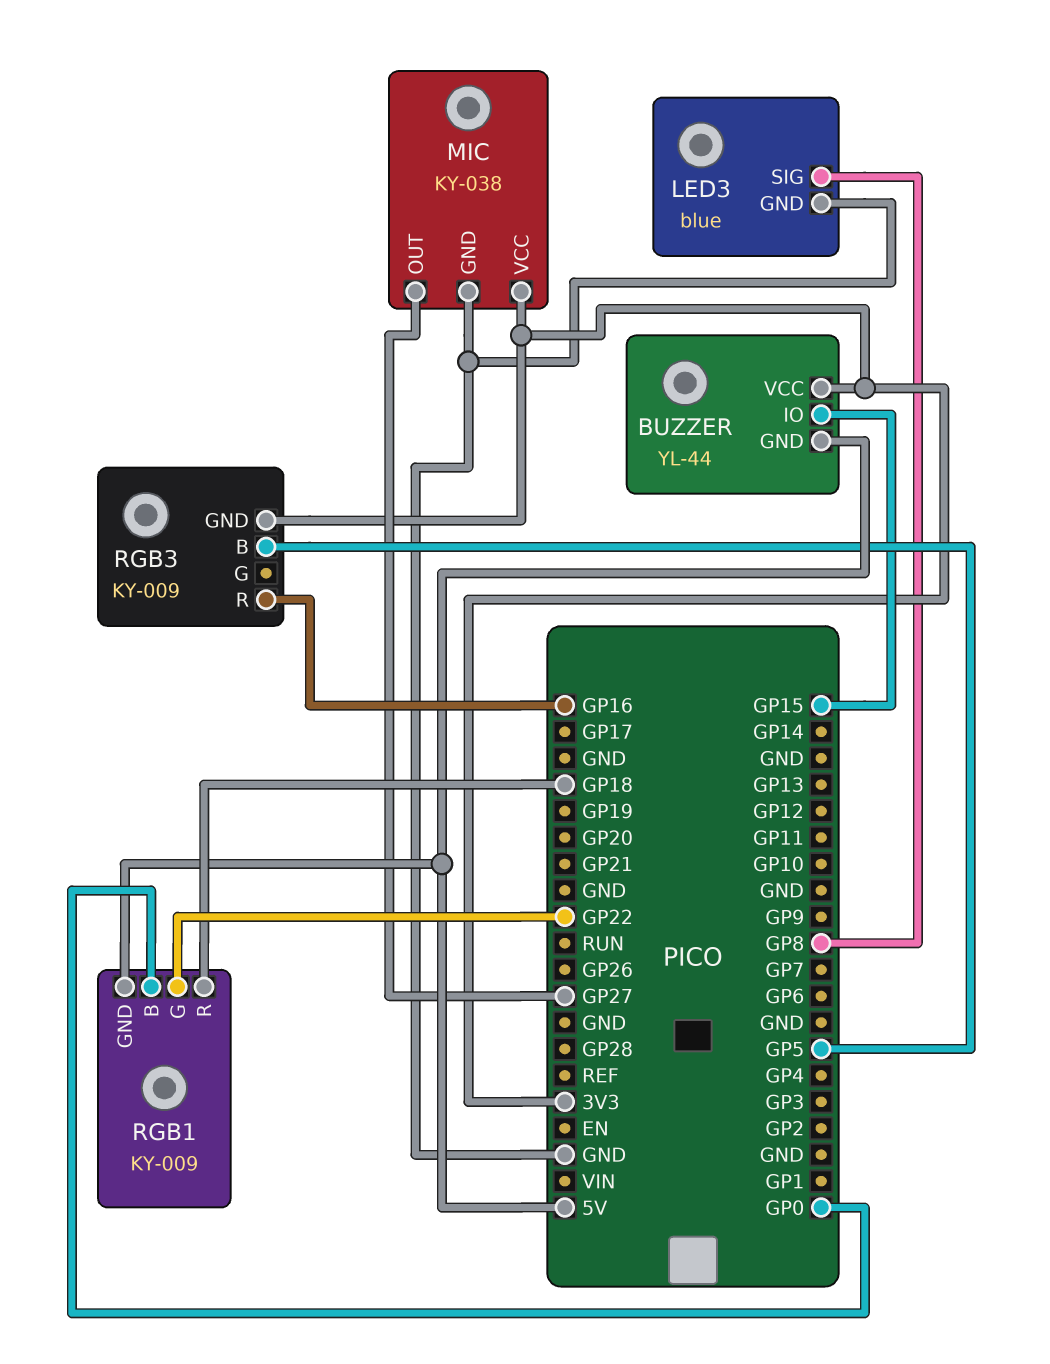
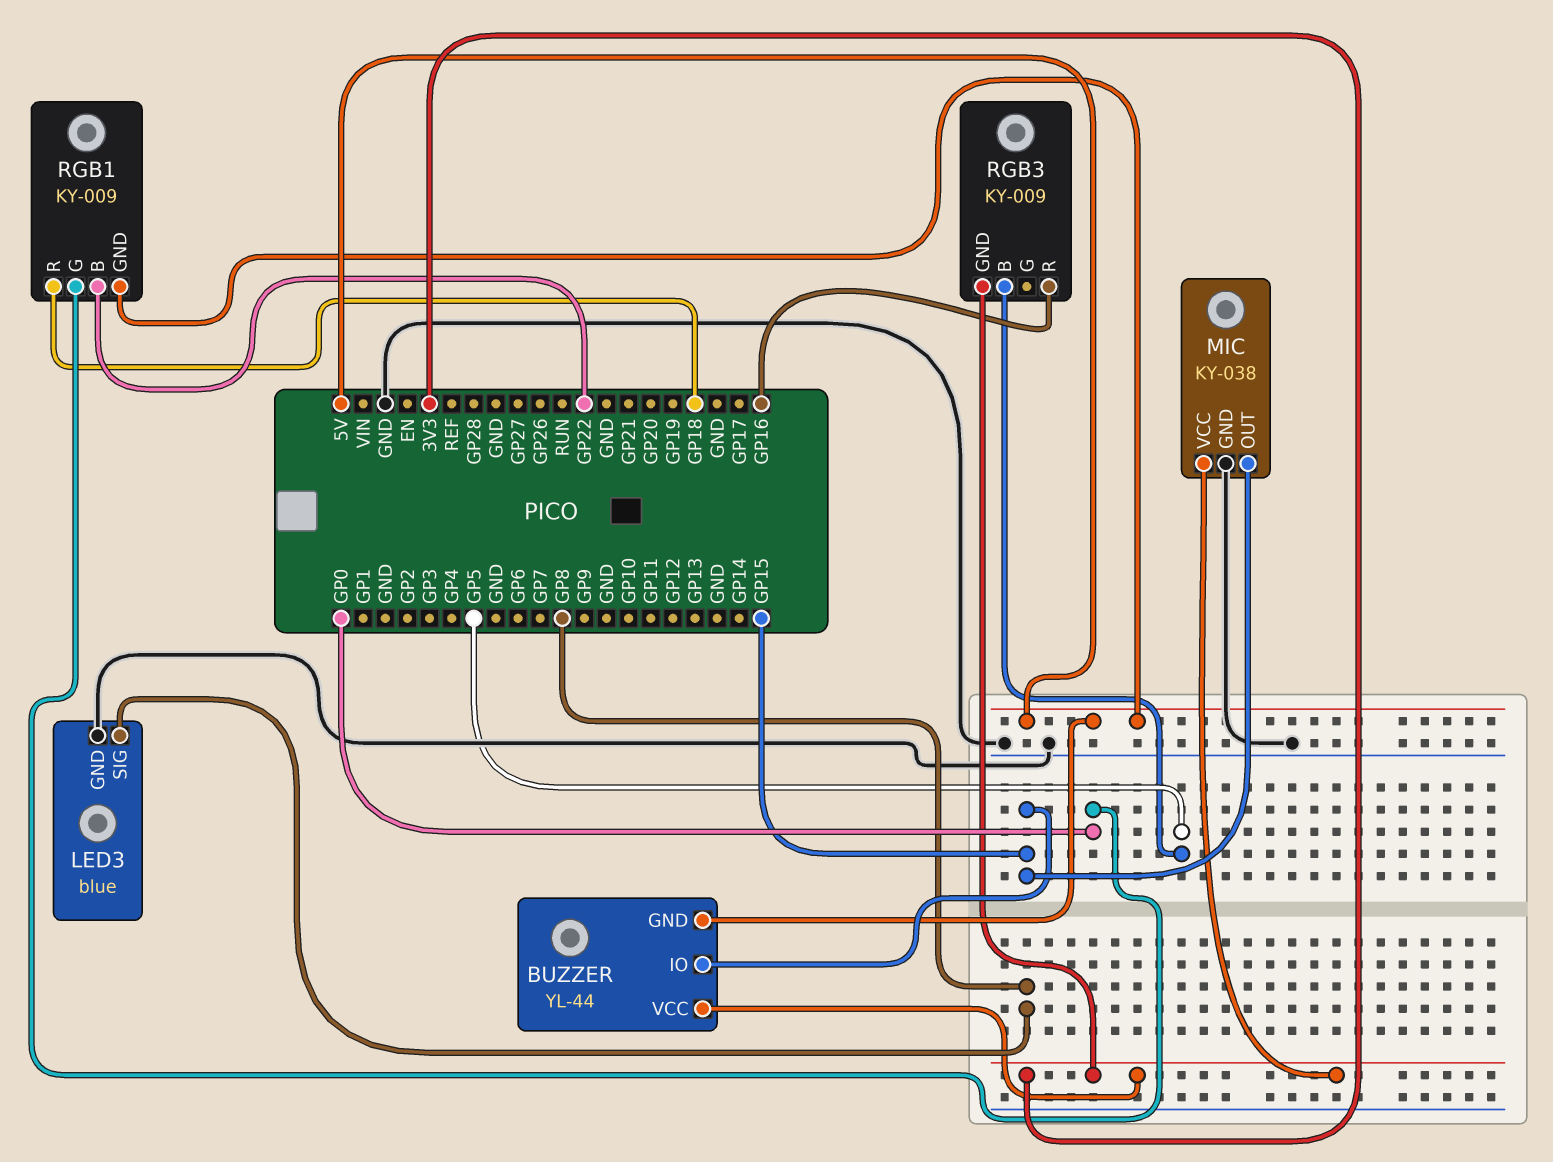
MIC pin OUT: GP27 -> GP15
RGB1 pin B: GP0 -> GP22
RGB1 pin G: GP22 -> GP0

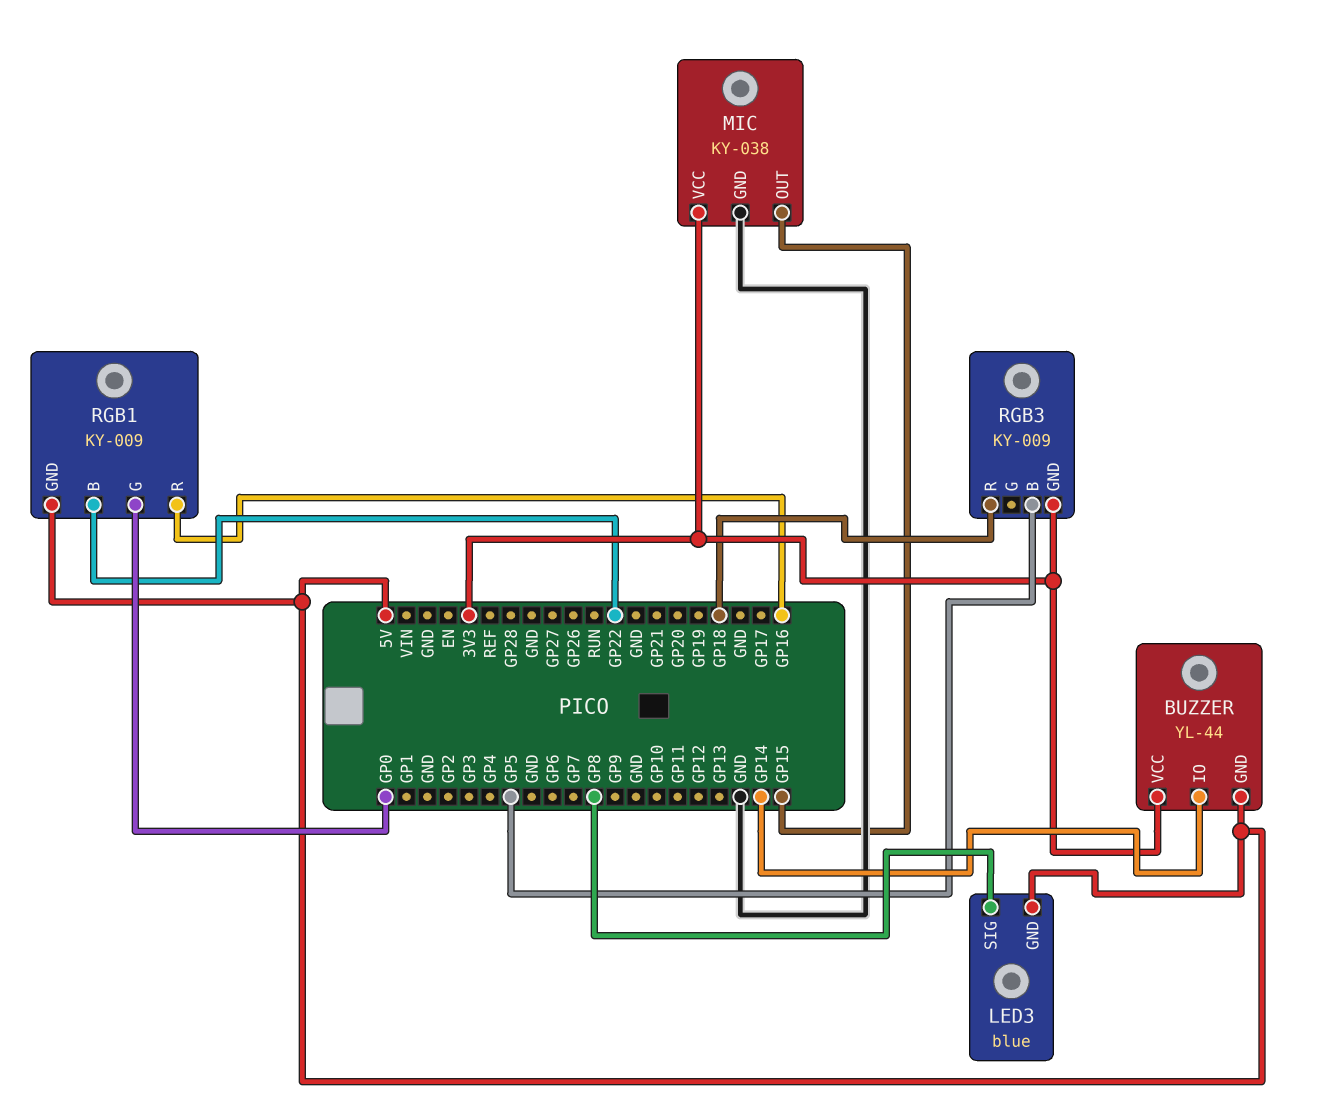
BUZZER pin IO: GP15 -> GP14
LED3 pin GND: GND -> 5V
RGB1 pin R: GP18 -> GP16
RGB3 pin R: GP16 -> GP18

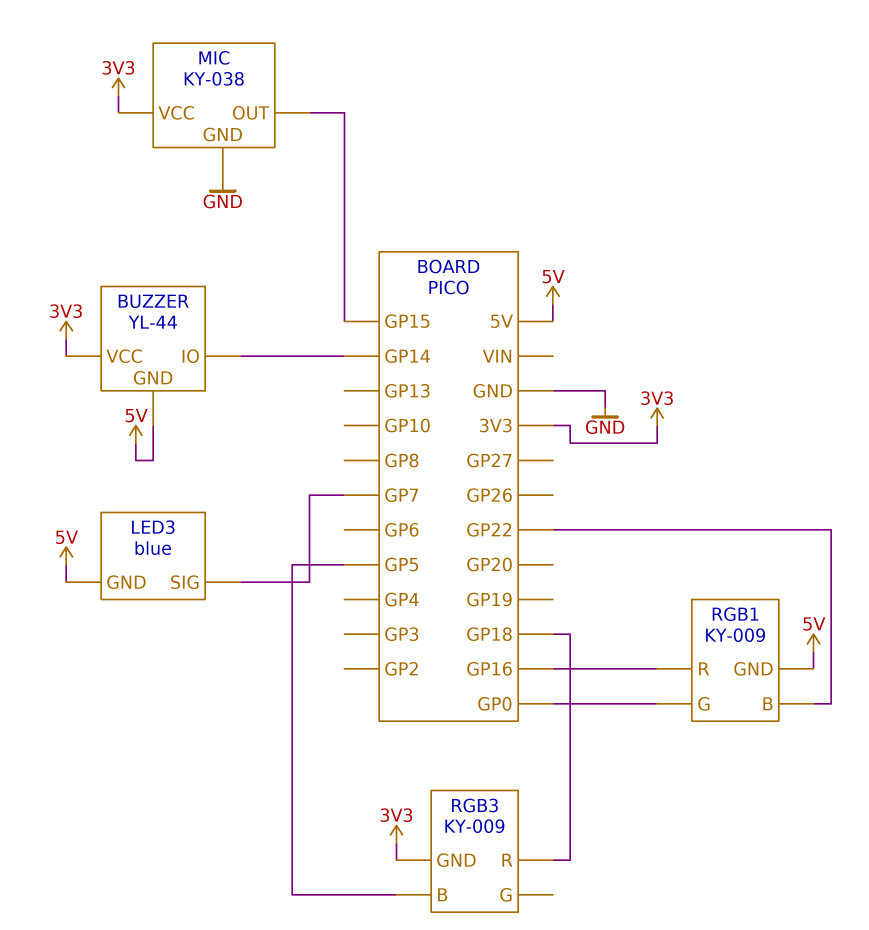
LED3 pin SIG: GP8 -> GP7

